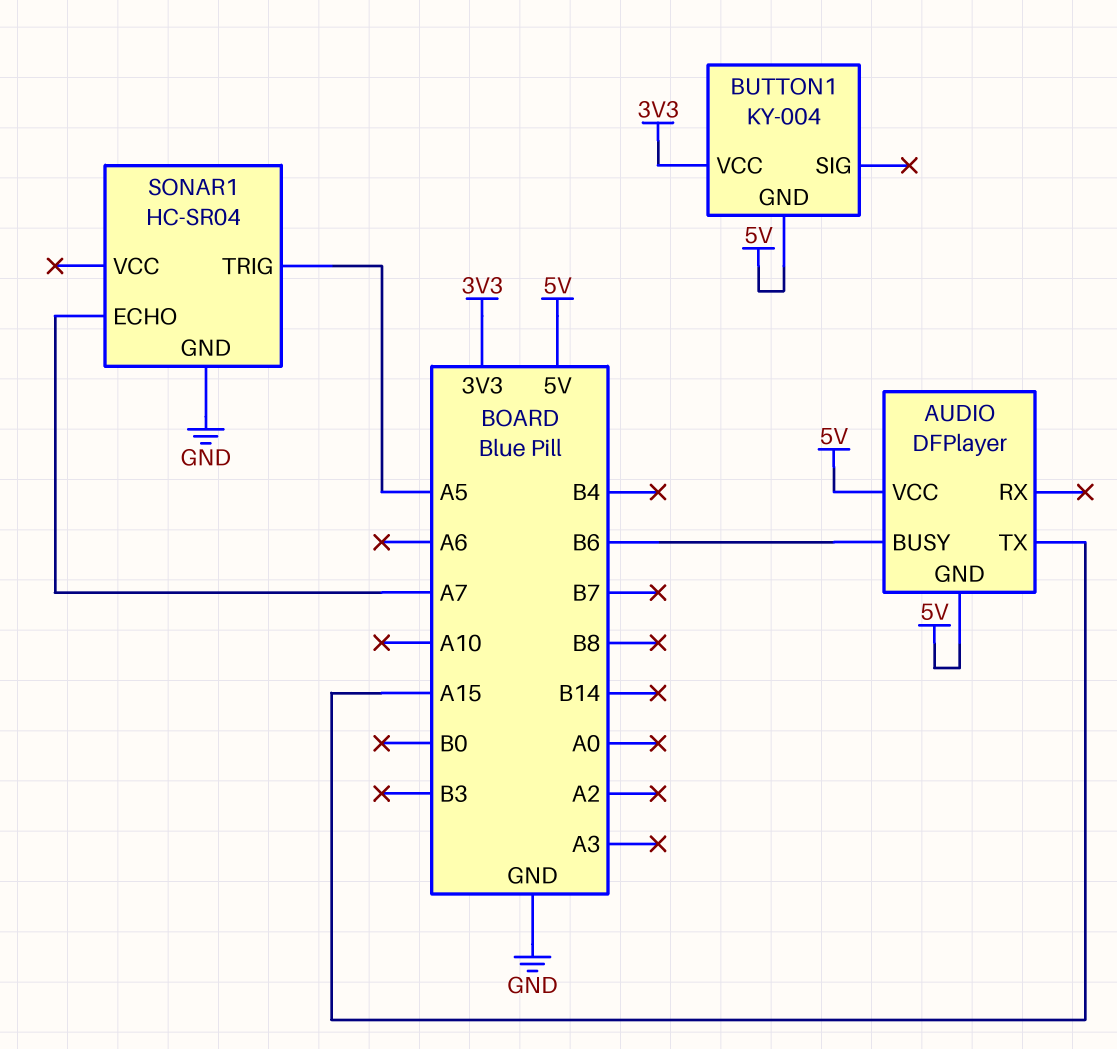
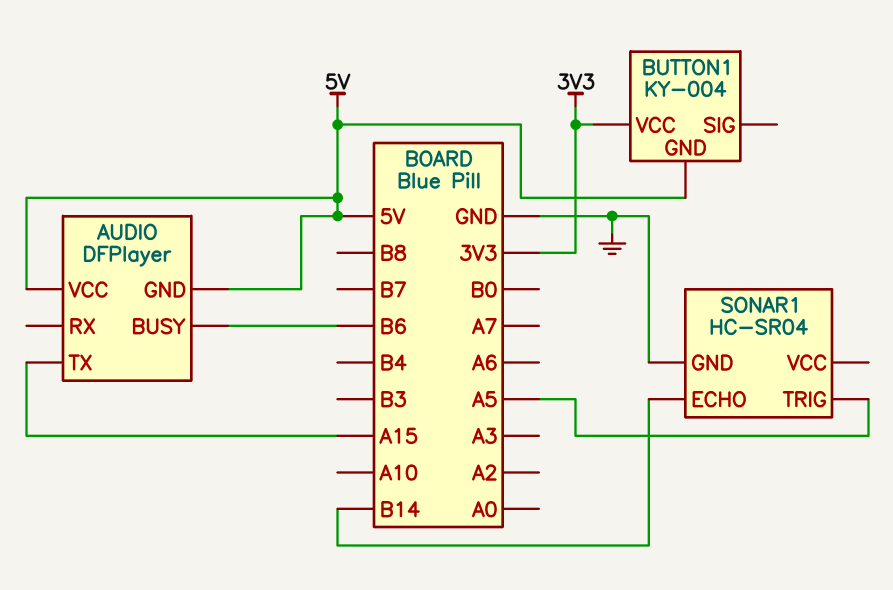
SONAR1 pin ECHO: A7 -> B14

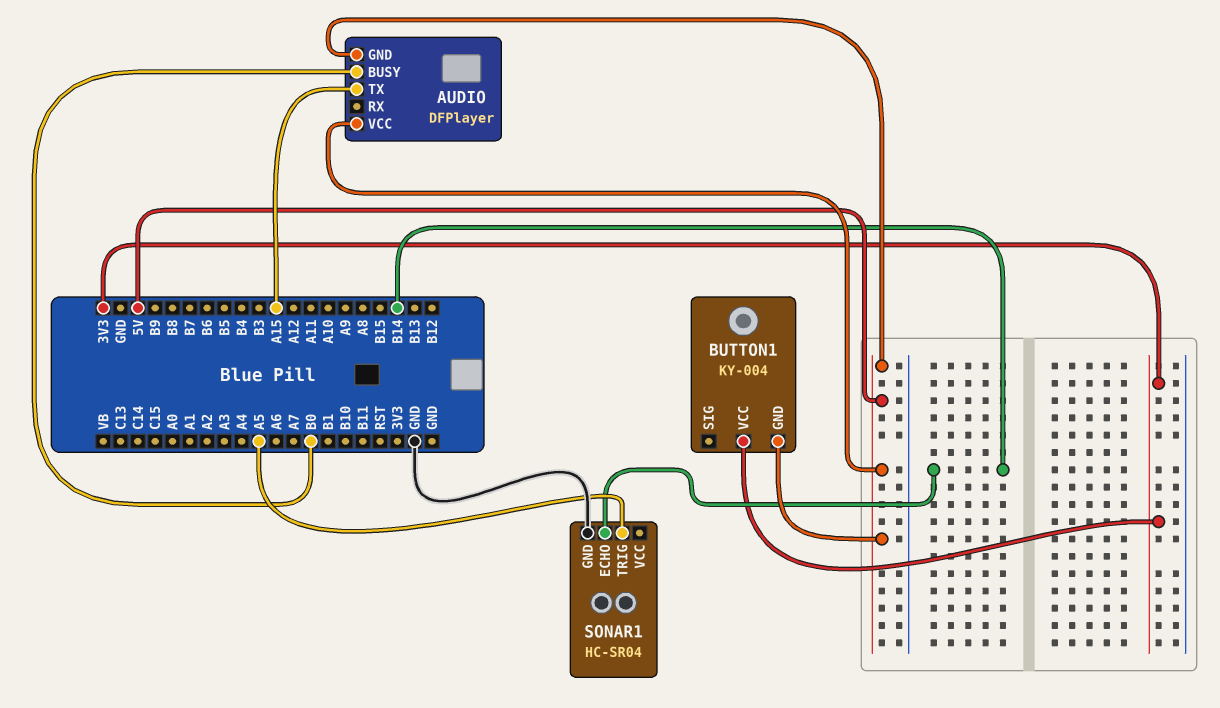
AUDIO pin BUSY: B6 -> B0

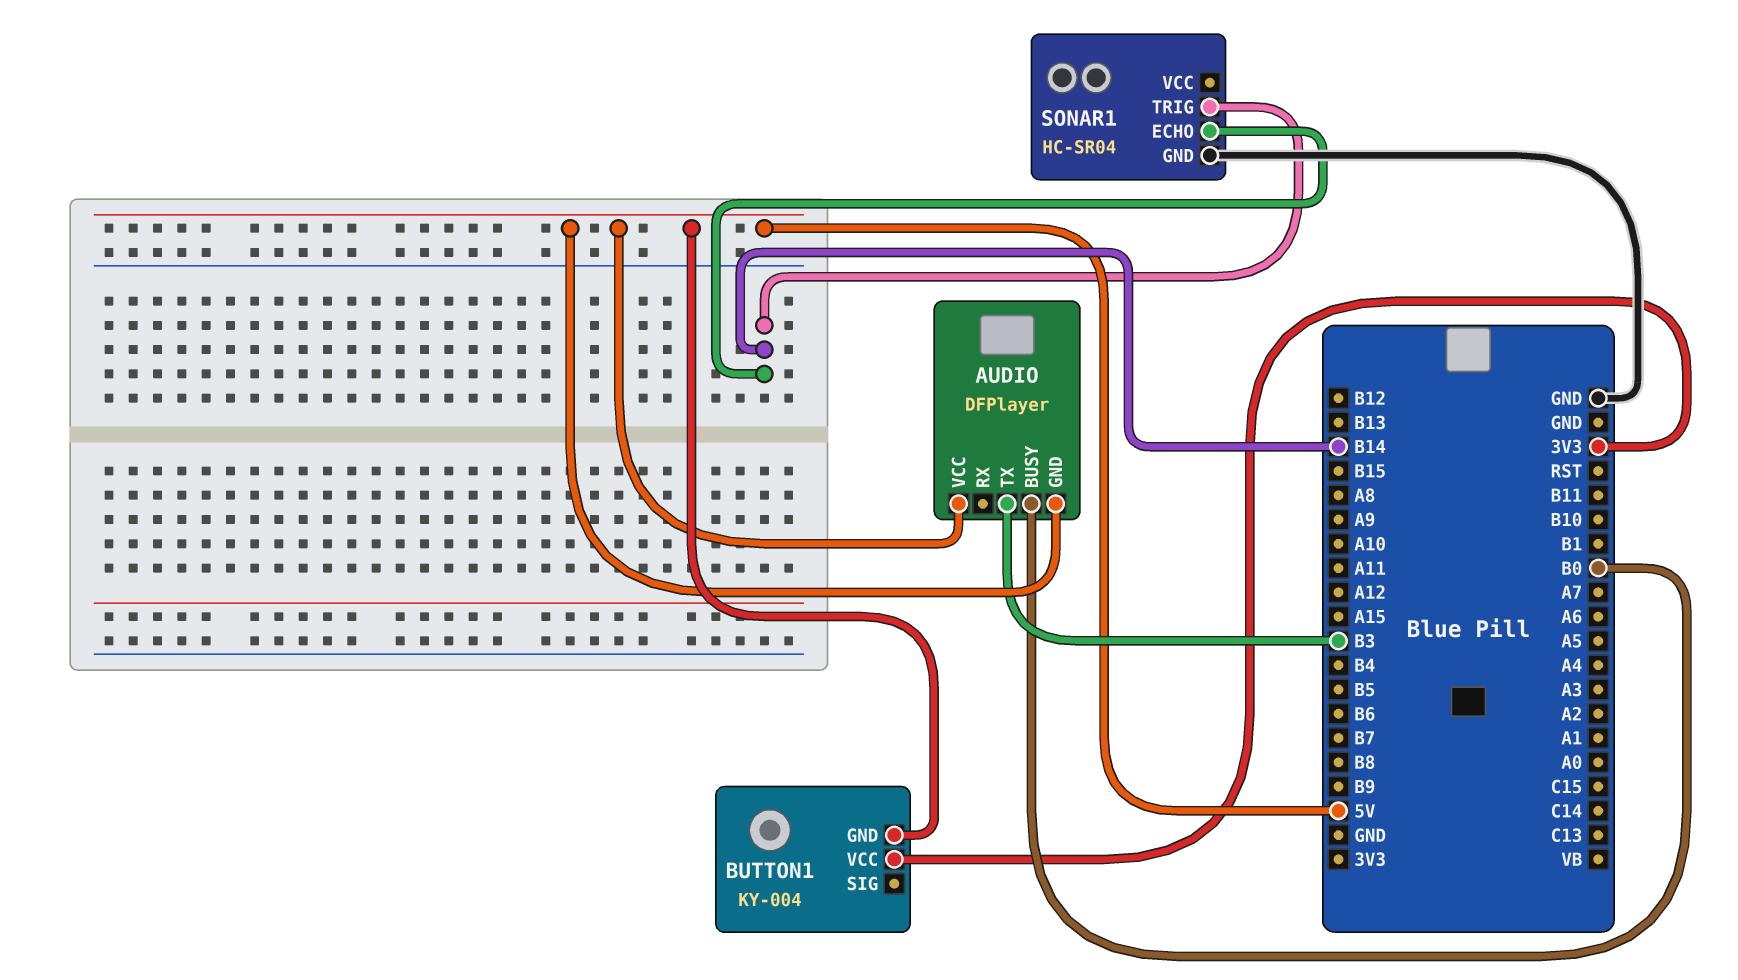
AUDIO pin TX: A15 -> B3
SONAR1 pin TRIG: A5 -> B14

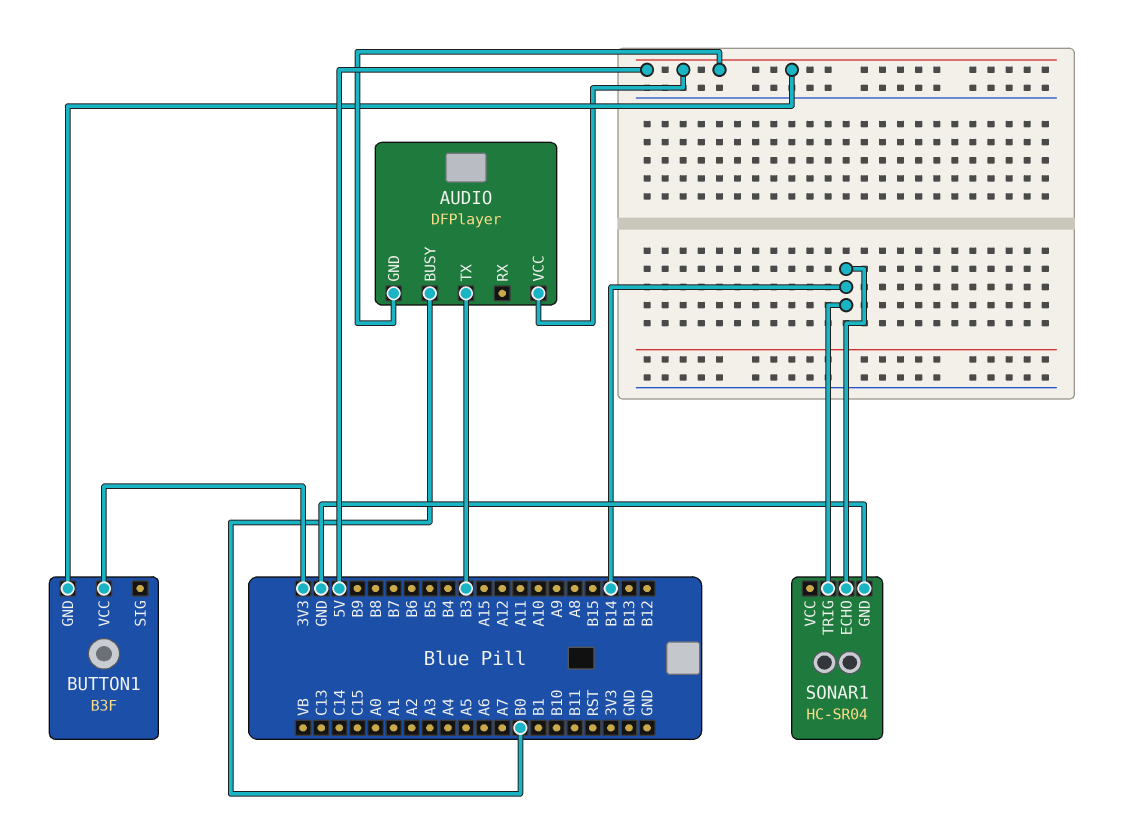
BUTTON1: KY-004 -> B3F

